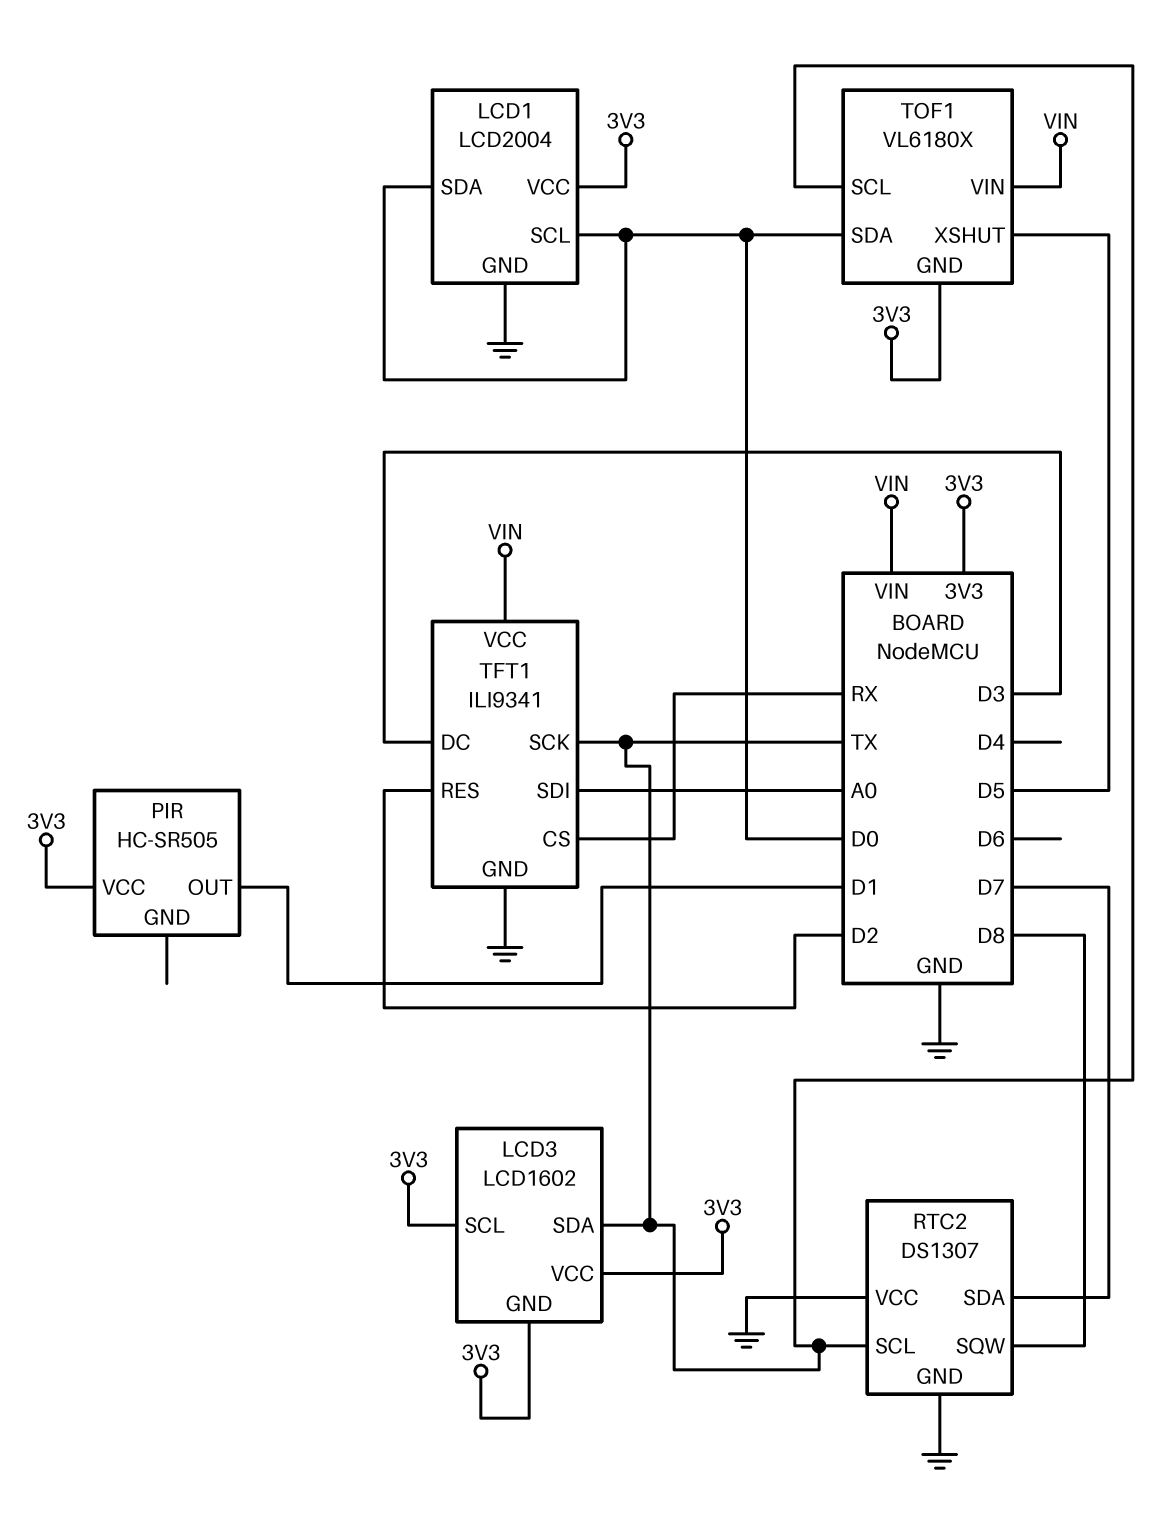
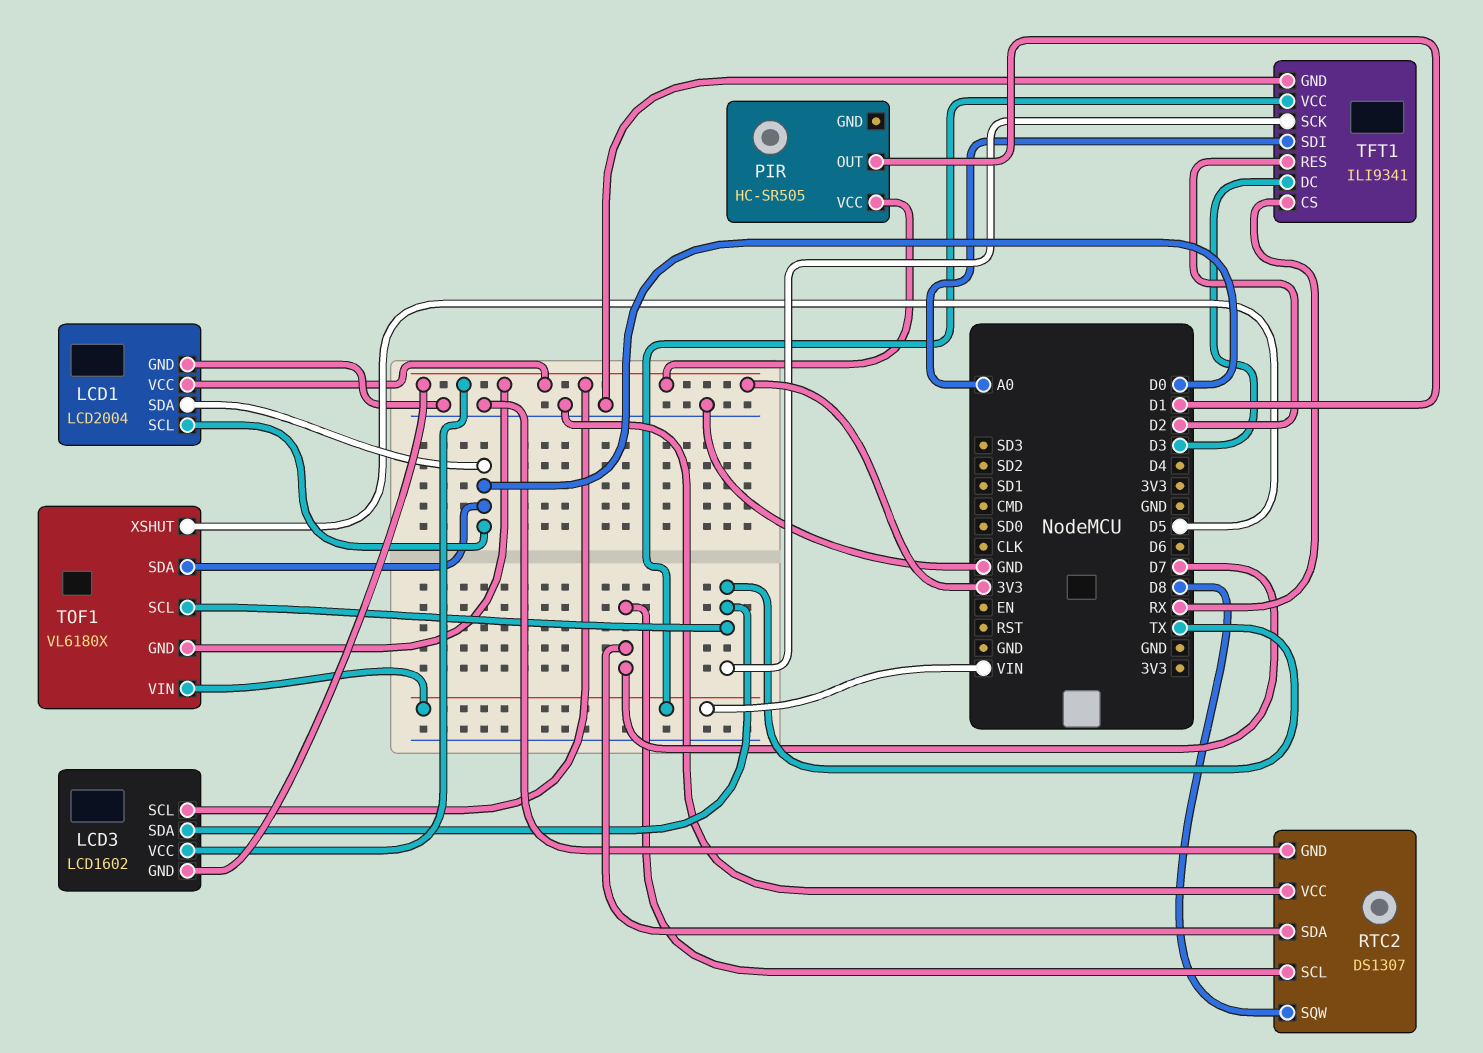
RTC2 pin SCL: TX -> D7

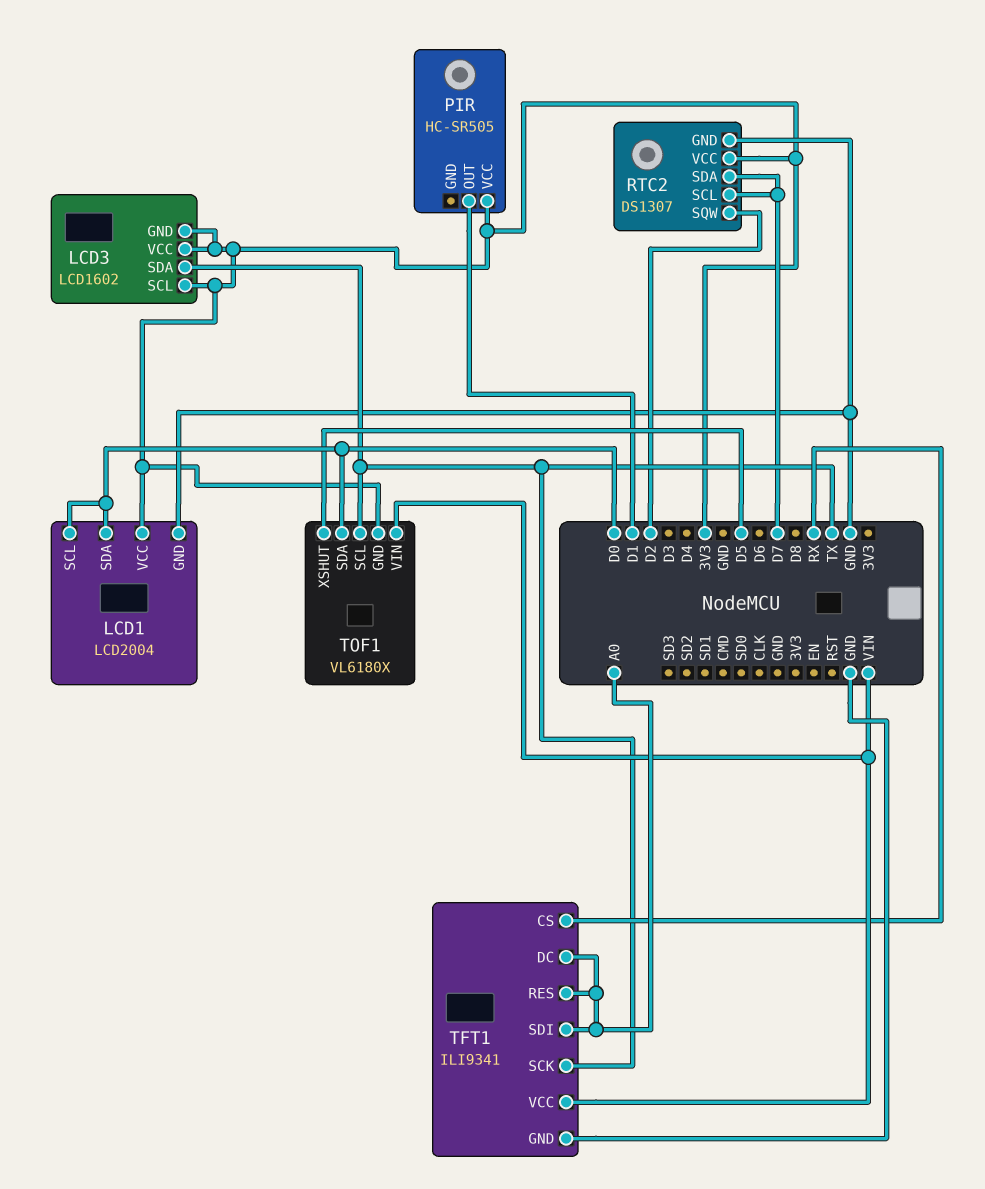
RTC2 pin SQW: D8 -> D2
RTC2 pin VCC: GND -> 3V3
TFT1 pin DC: D3 -> A0
TFT1 pin RES: D2 -> A0

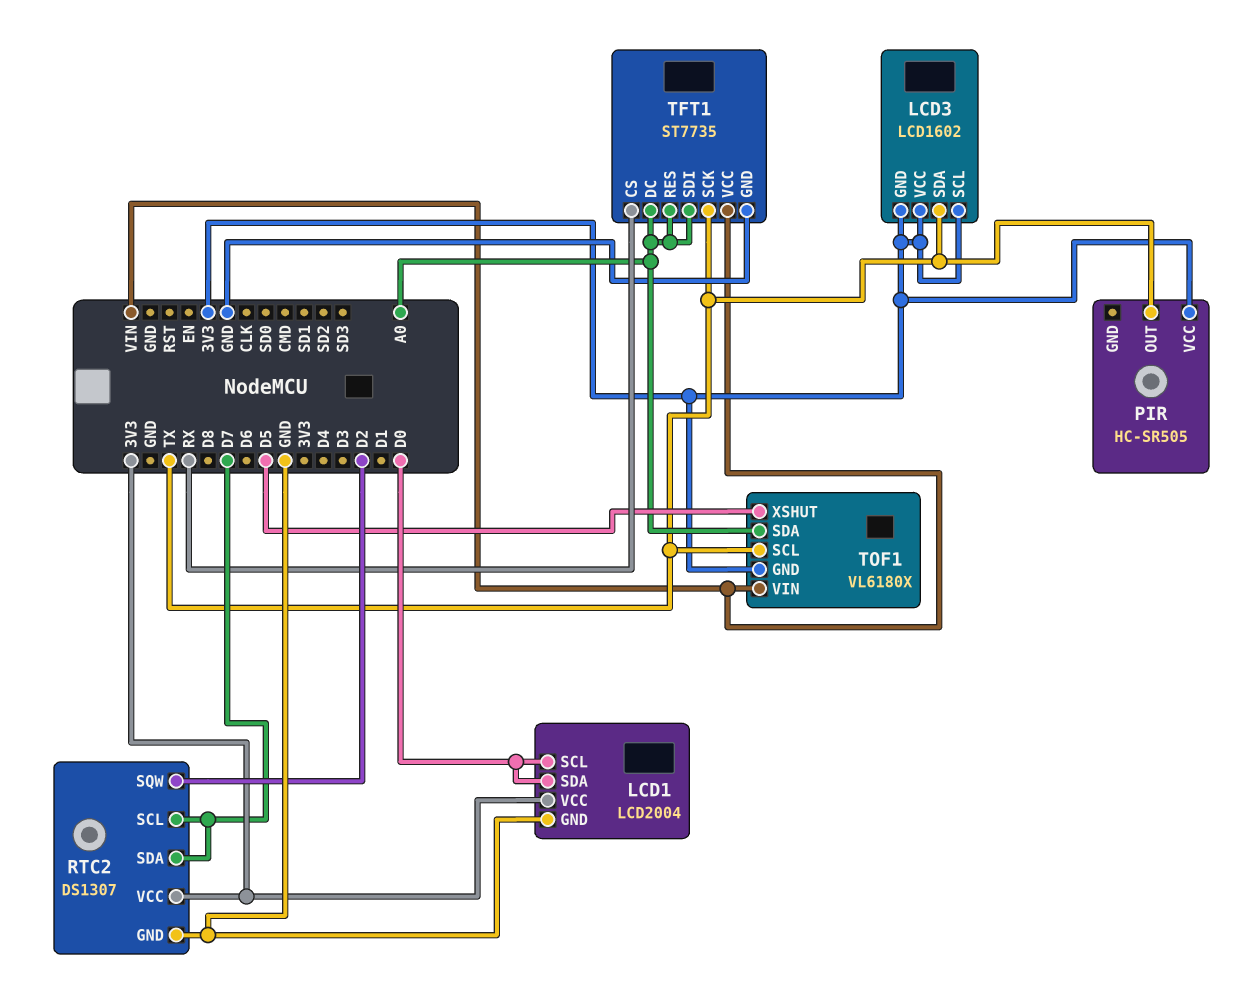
PIR pin OUT: D1 -> TX
TFT1: ILI9341 -> ST7735
TOF1 pin SDA: D0 -> A0

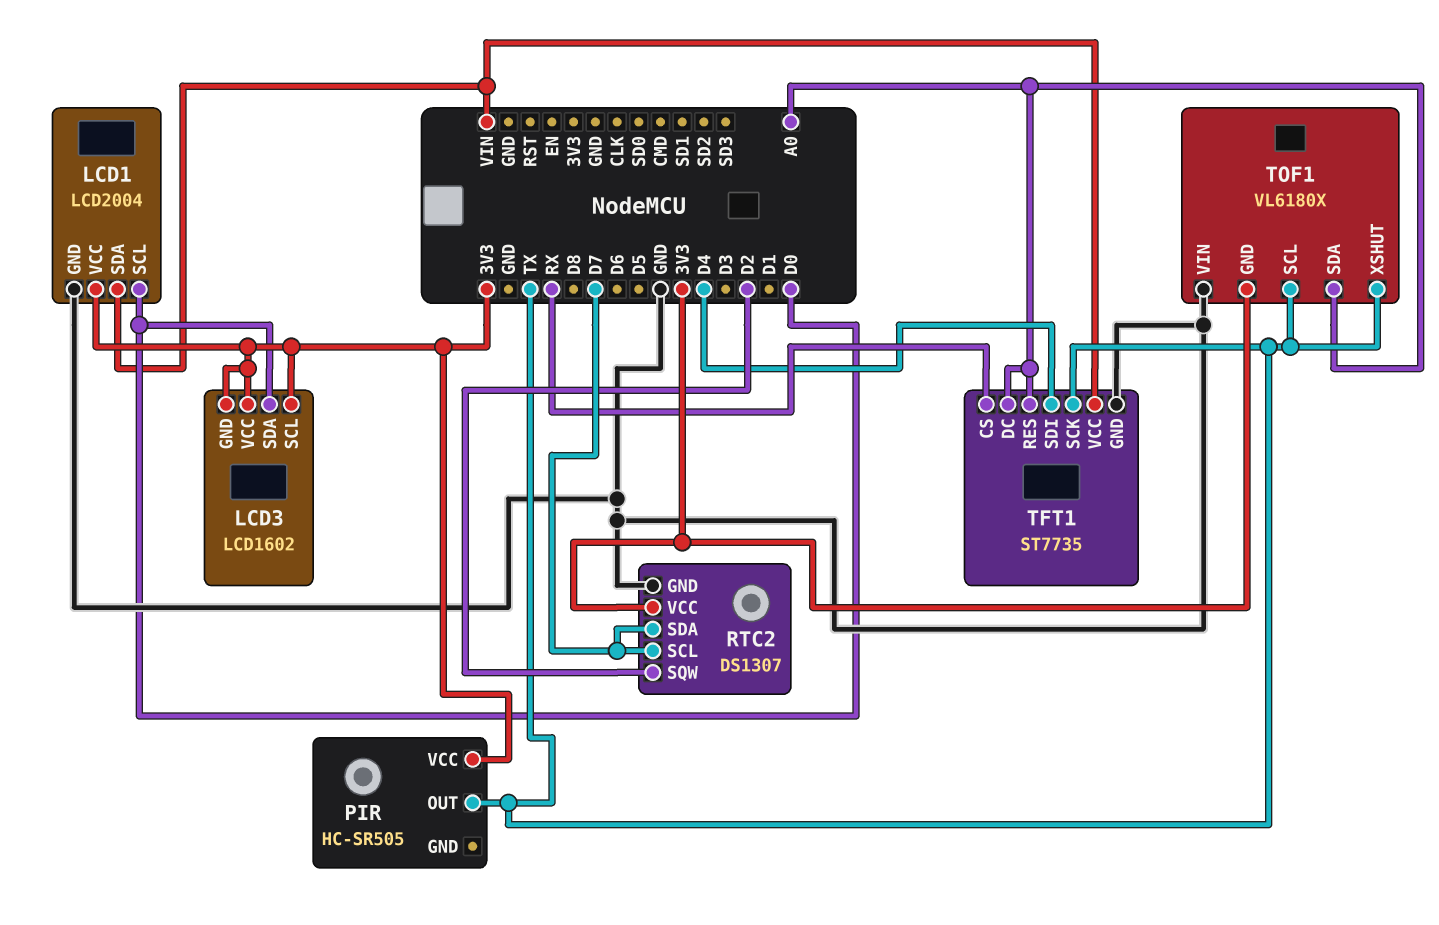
LCD1 pin SDA: D0 -> VIN
LCD3 pin SDA: TX -> D0
TFT1 pin SDI: A0 -> D4
TOF1 pin VIN: VIN -> GND
TOF1 pin XSHUT: D5 -> TX

